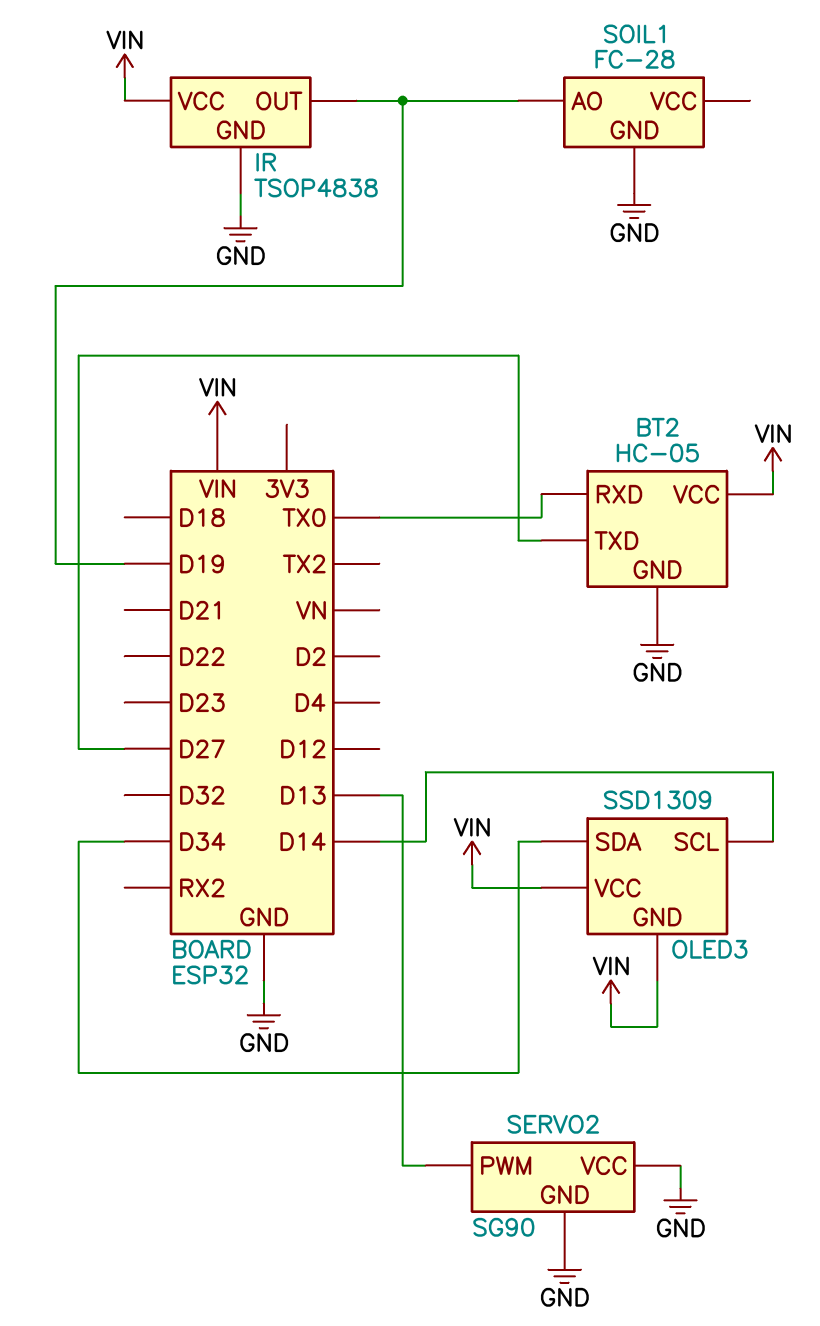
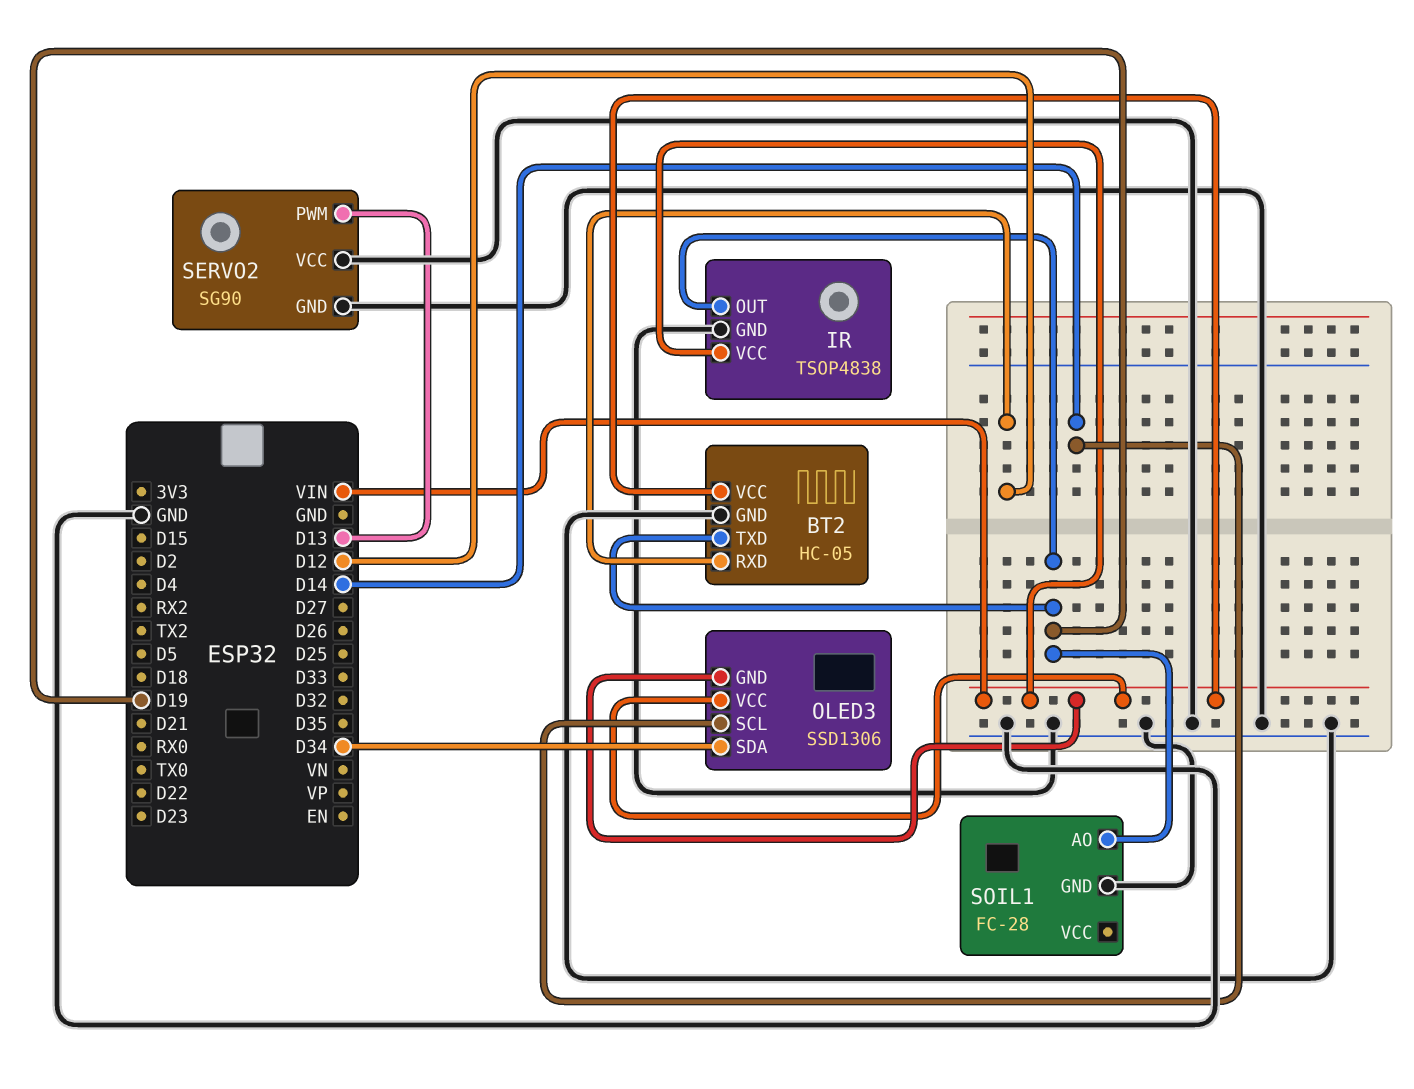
BT2 pin RXD: TX0 -> D12
BT2 pin TXD: D27 -> D19
OLED3: SSD1309 -> SSD1306

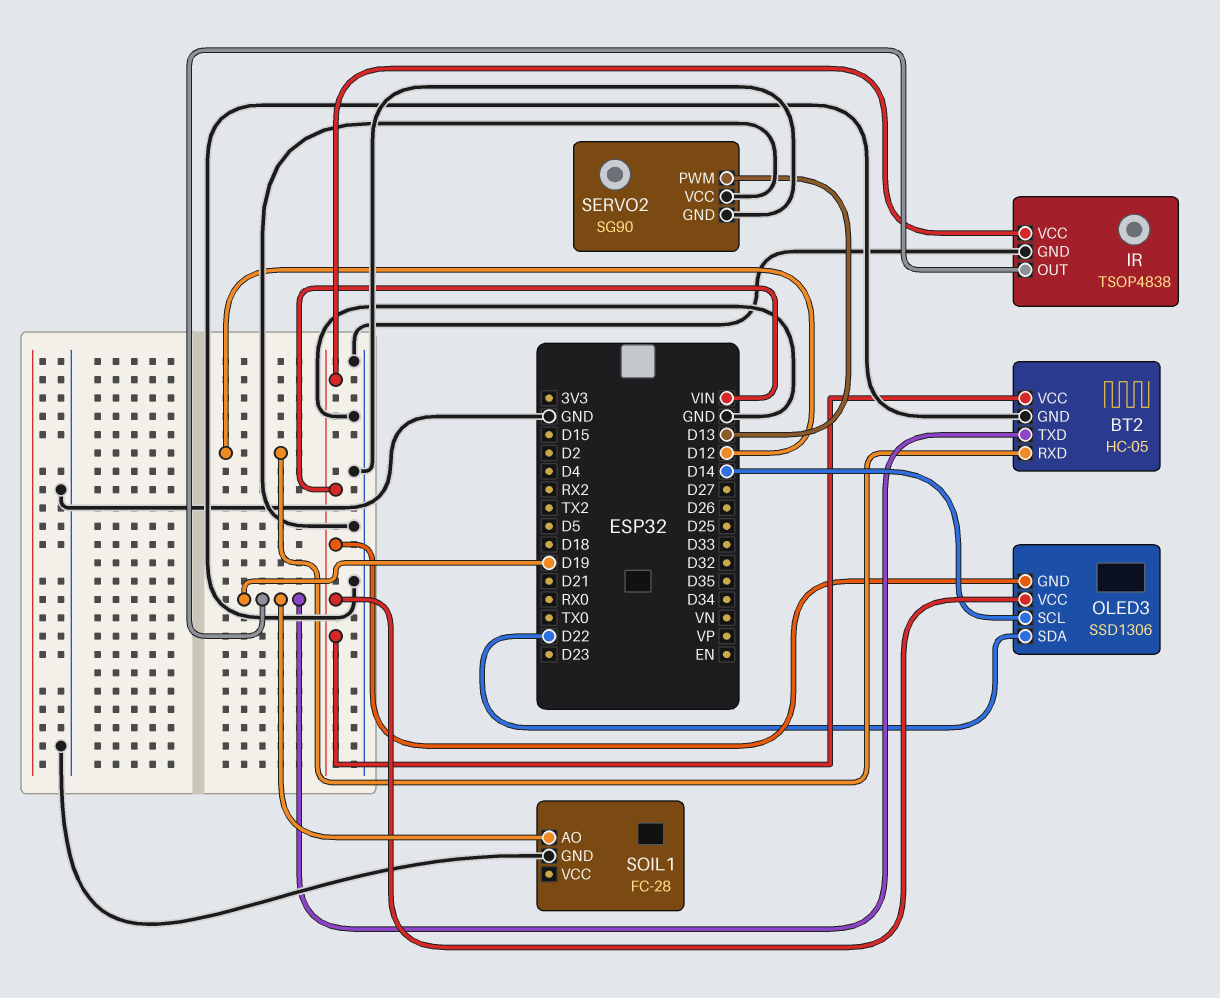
OLED3 pin SDA: D34 -> D22

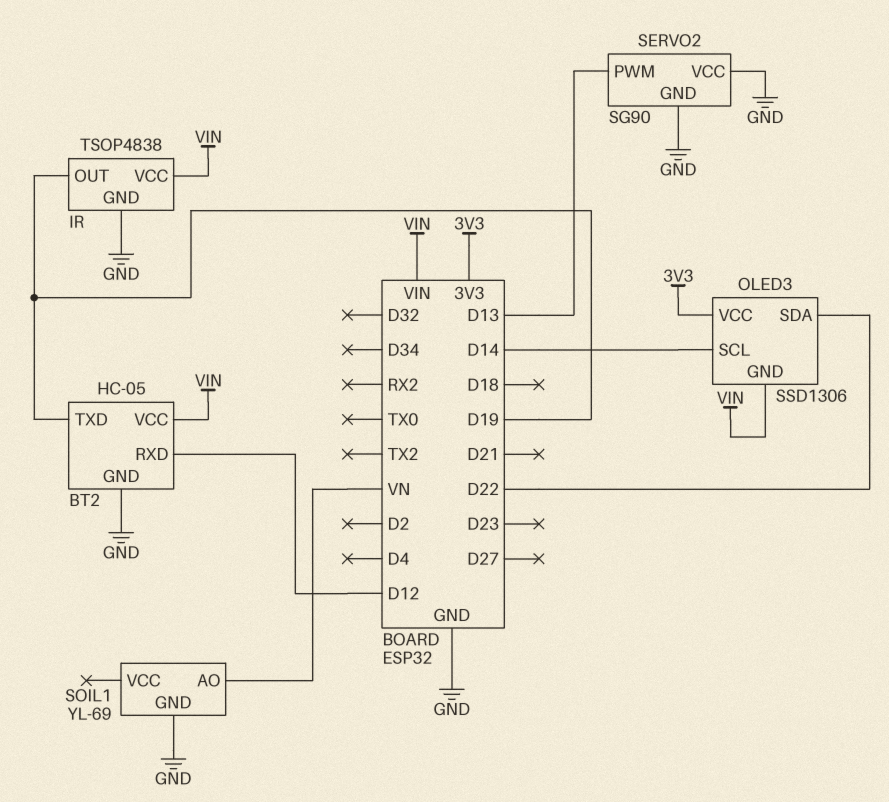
OLED3 pin VCC: VIN -> 3V3
SOIL1: FC-28 -> YL-69
SOIL1 pin AO: D19 -> VN

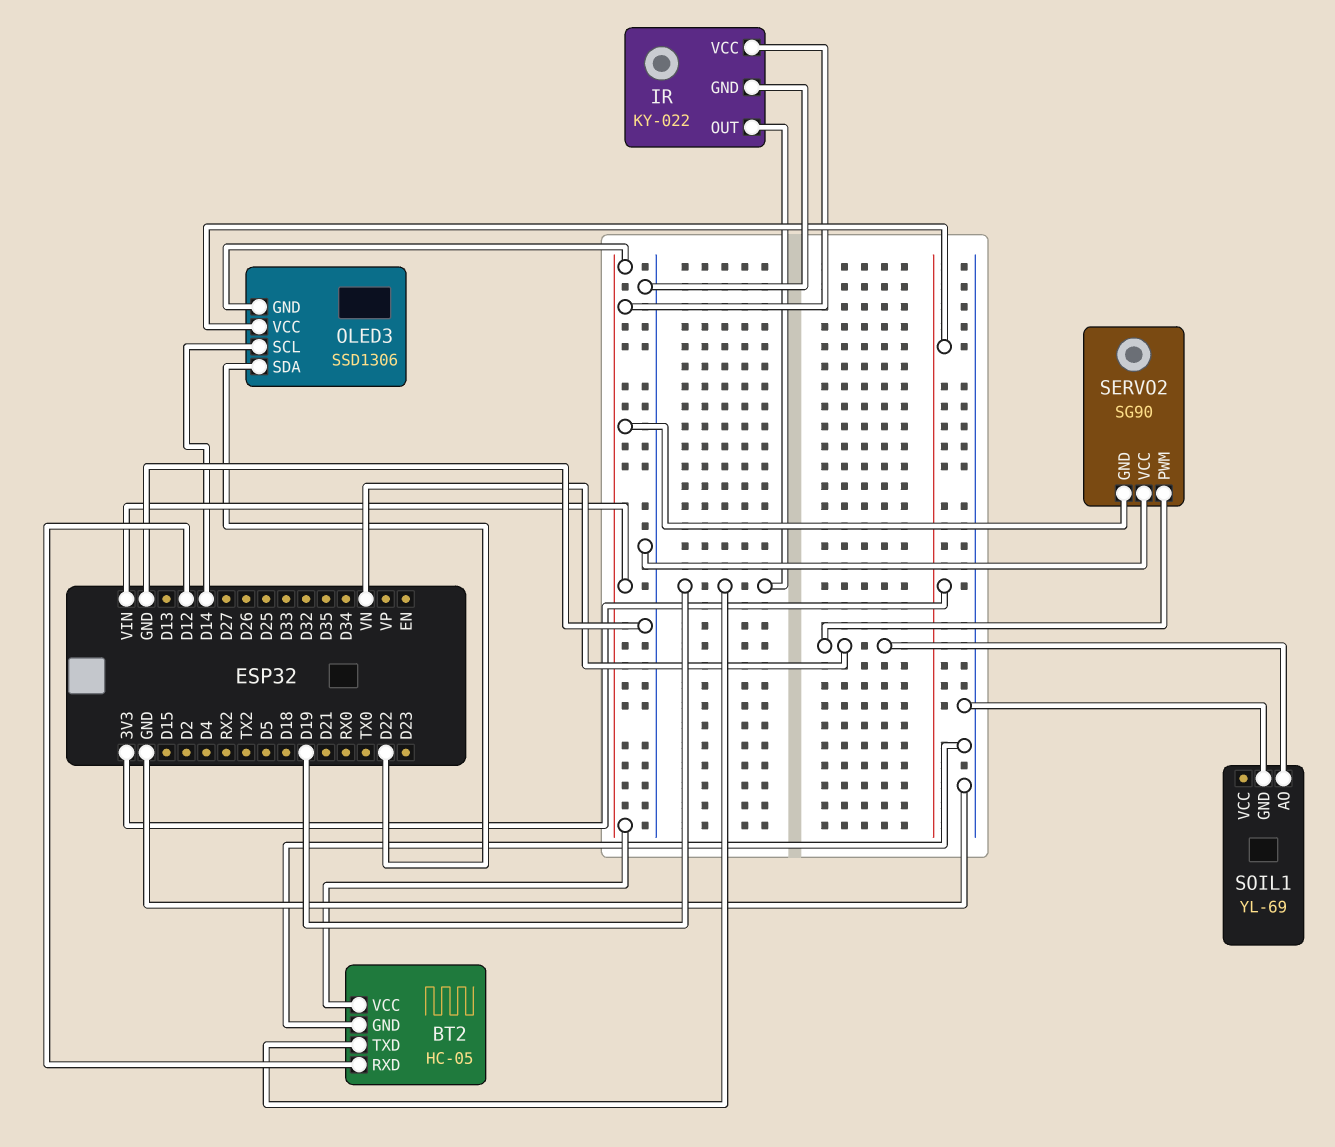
IR: TSOP4838 -> KY-022
SERVO2 pin GND: GND -> VIN
SERVO2 pin PWM: D13 -> VN

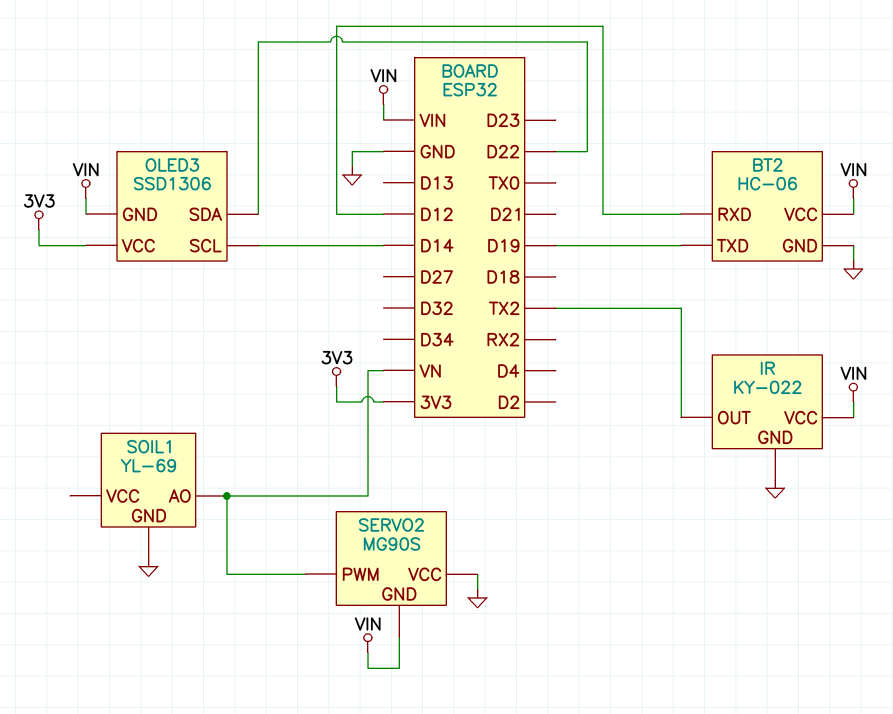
BT2: HC-05 -> HC-06
IR pin OUT: D19 -> TX2
SERVO2: SG90 -> MG90S

